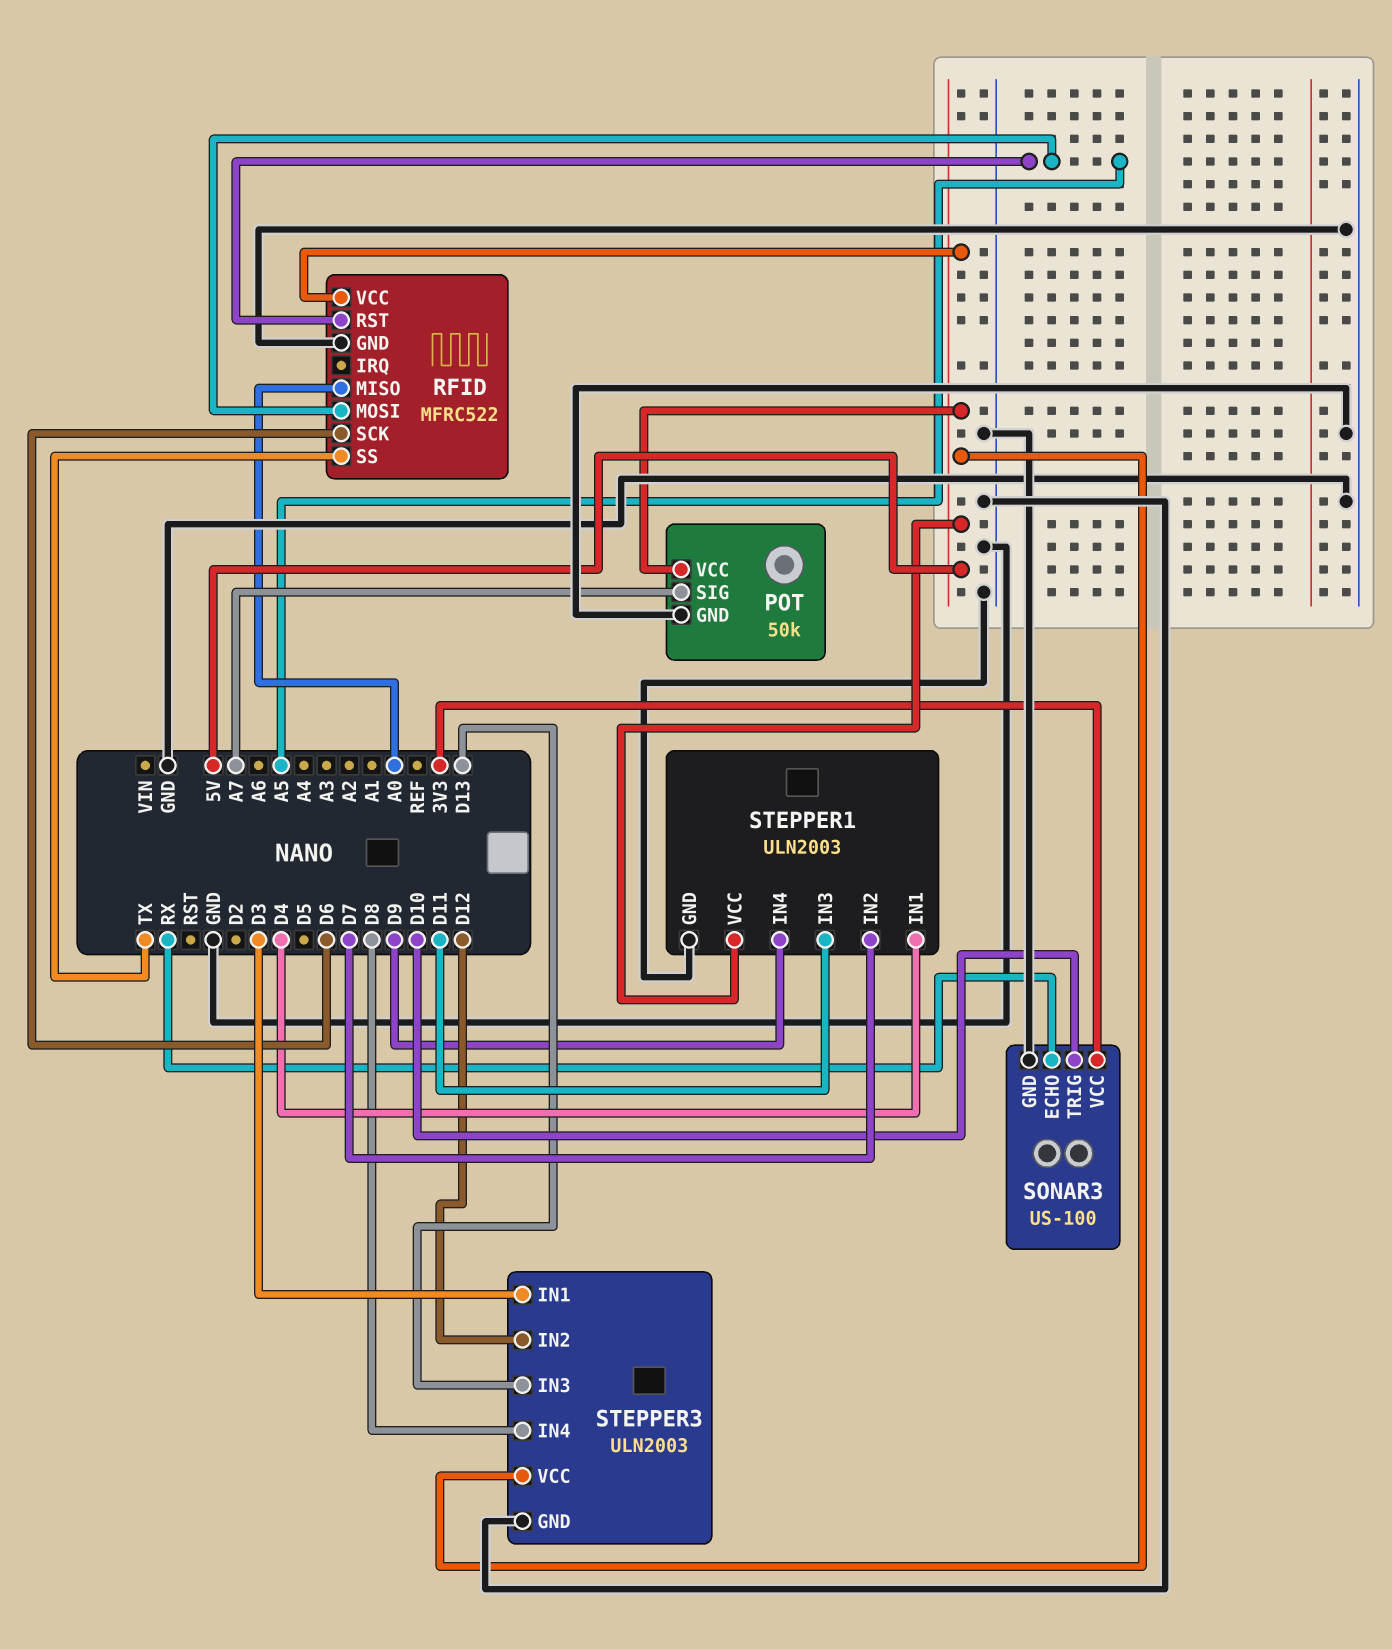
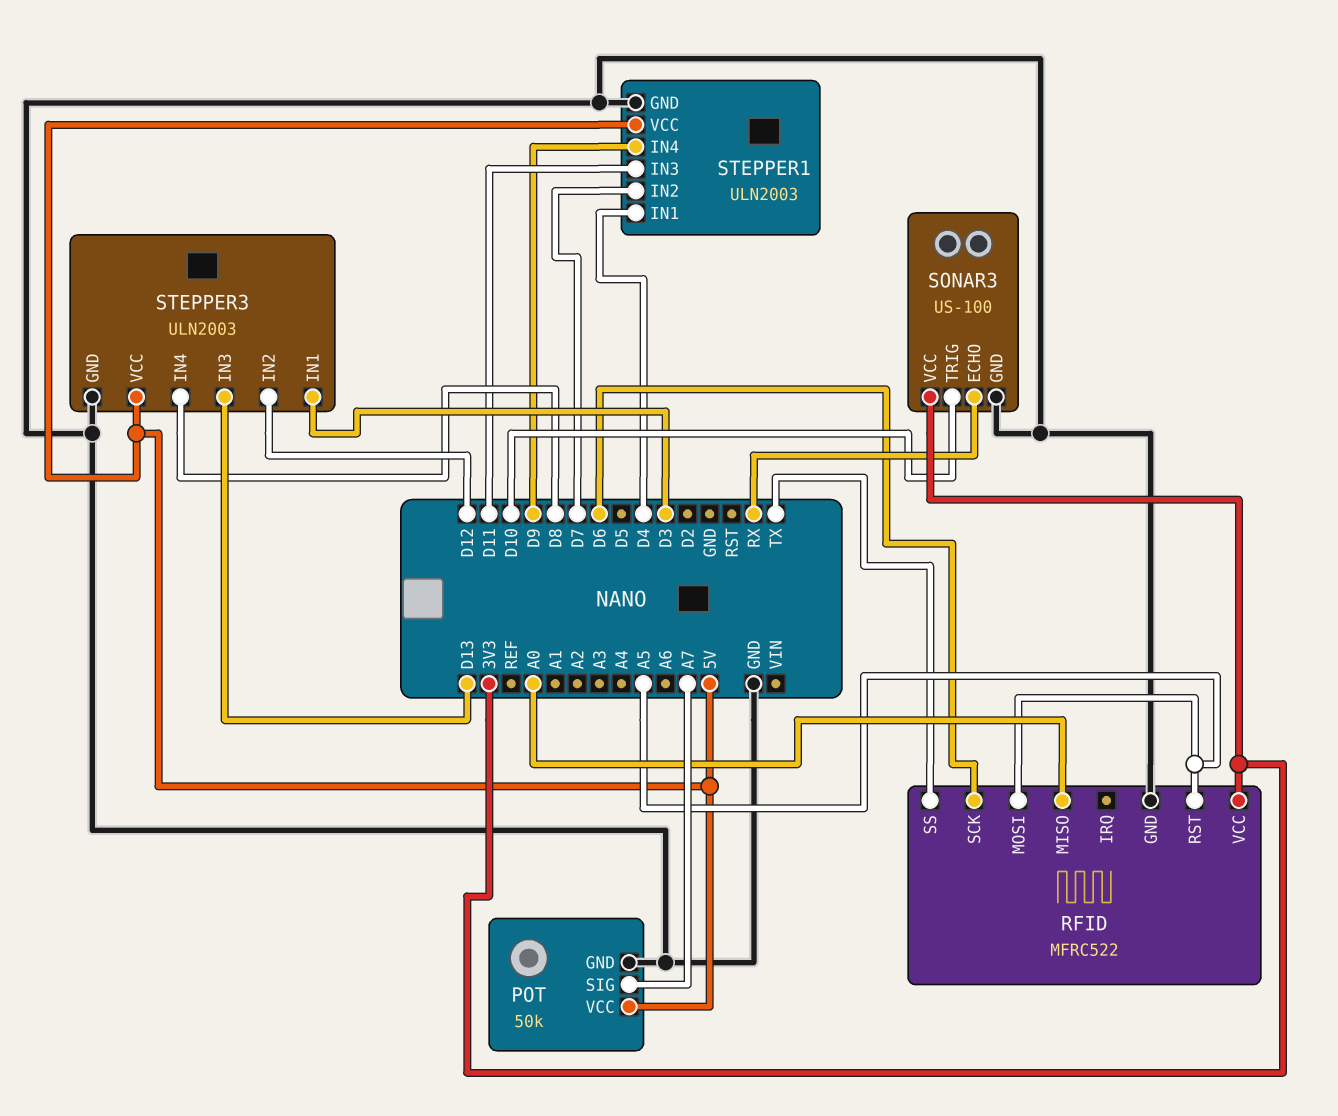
RFID pin VCC: 5V -> 3V3

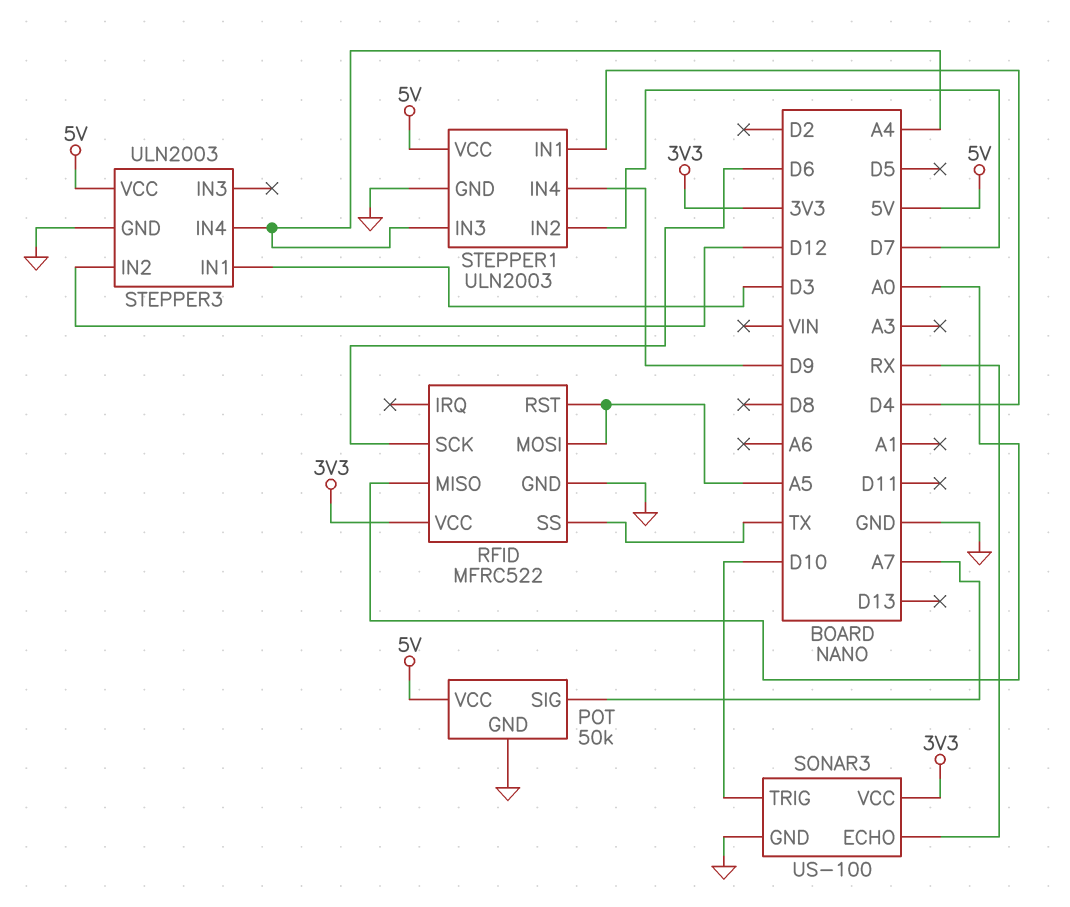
STEPPER1 pin IN3: D11 -> A4
STEPPER3 pin IN3: D13 -> none
STEPPER3 pin IN4: D8 -> A4

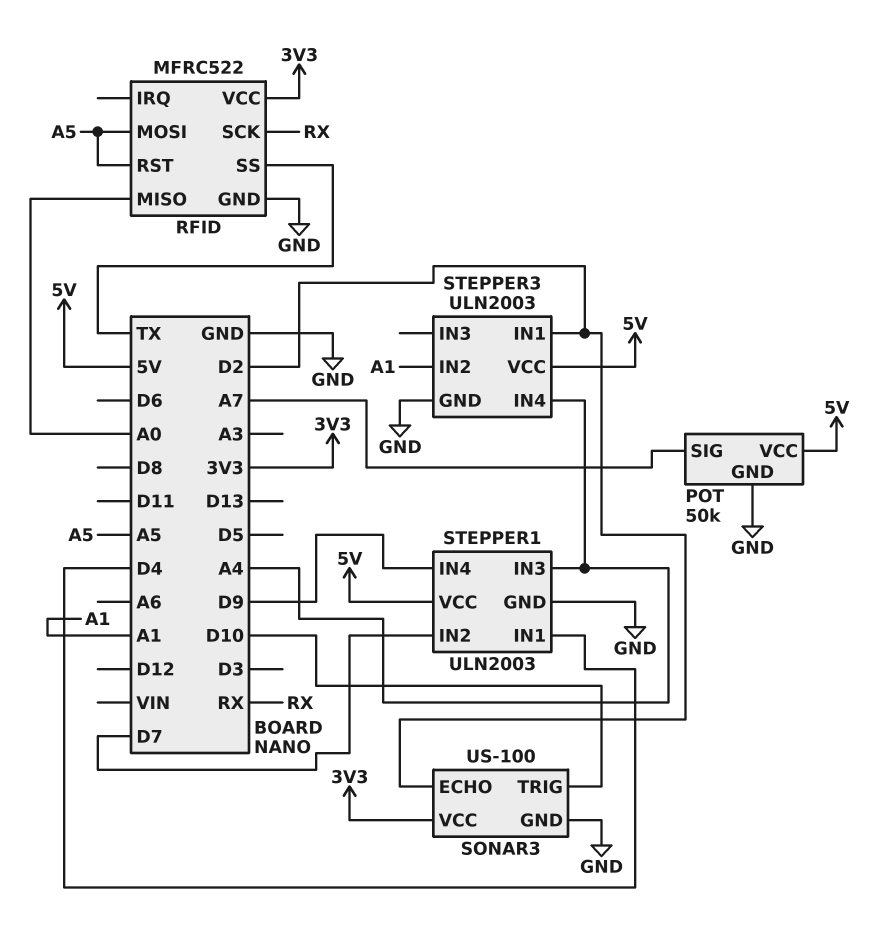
RFID pin SCK: D6 -> RX
SONAR3 pin ECHO: RX -> D2
STEPPER3 pin IN1: D3 -> D2
STEPPER3 pin IN2: D12 -> A1

